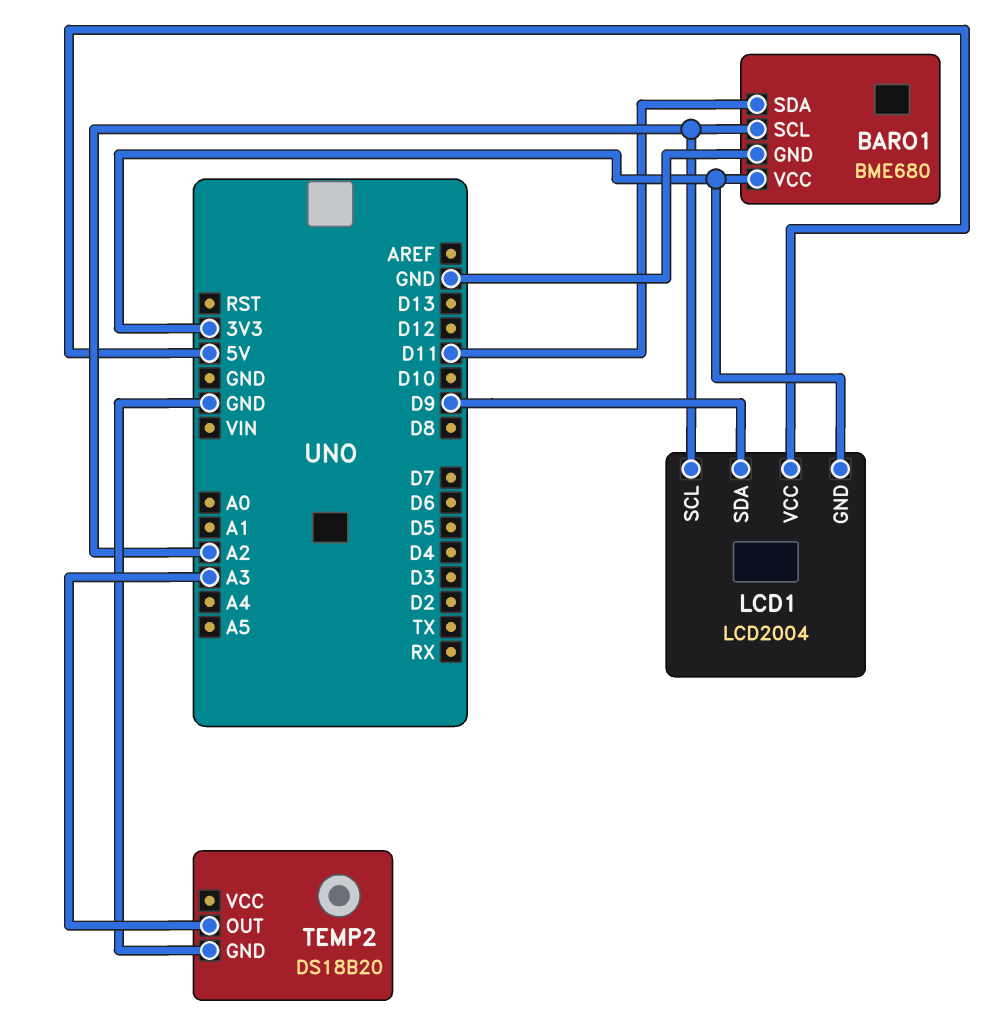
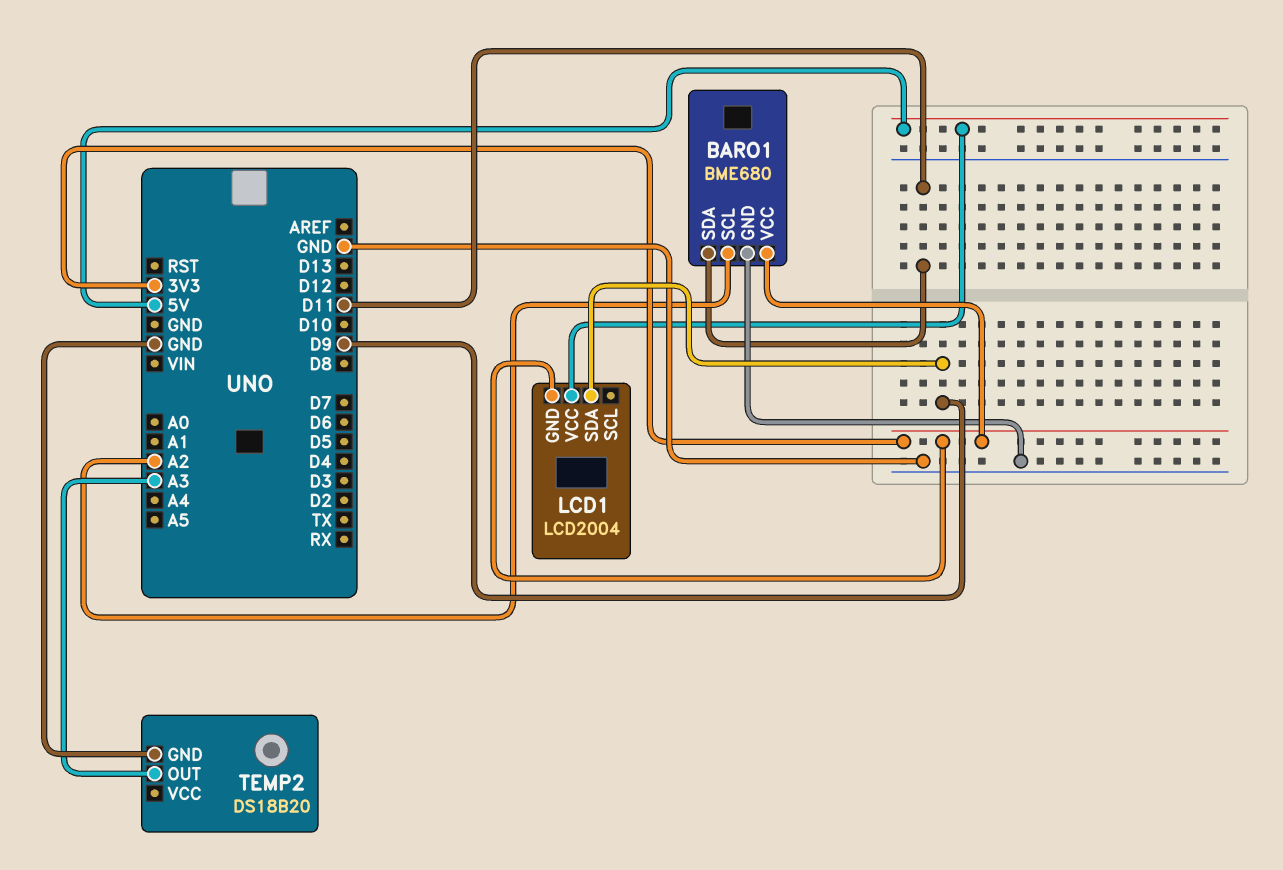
LCD1 pin SCL: A2 -> none

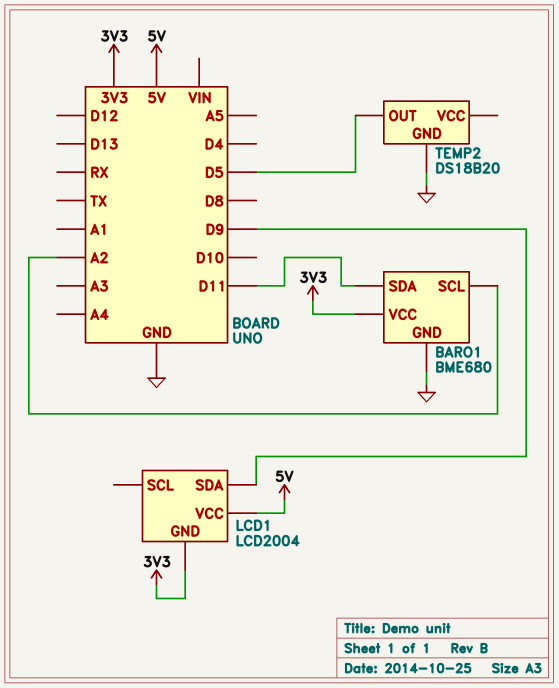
TEMP2 pin OUT: A3 -> D5

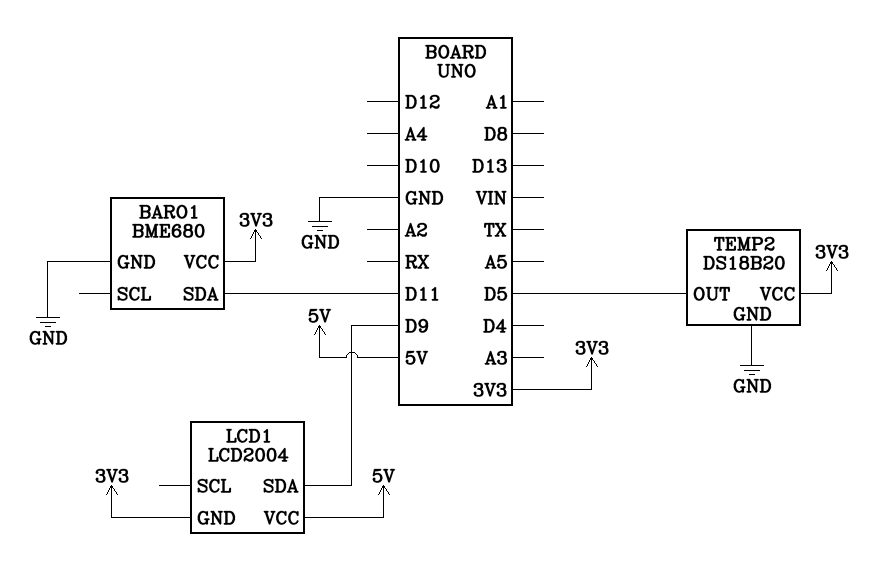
BARO1 pin SCL: A2 -> none
TEMP2 pin VCC: none -> 3V3

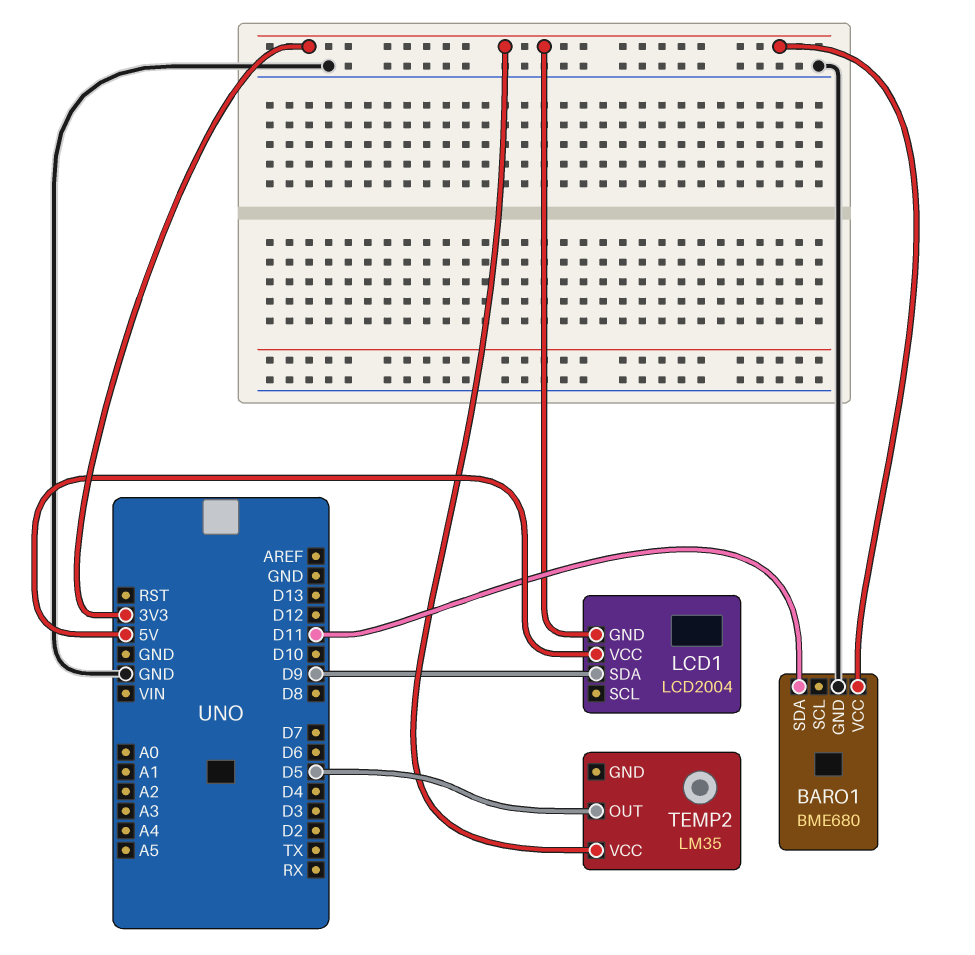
TEMP2: DS18B20 -> LM35
TEMP2 pin GND: GND -> none

